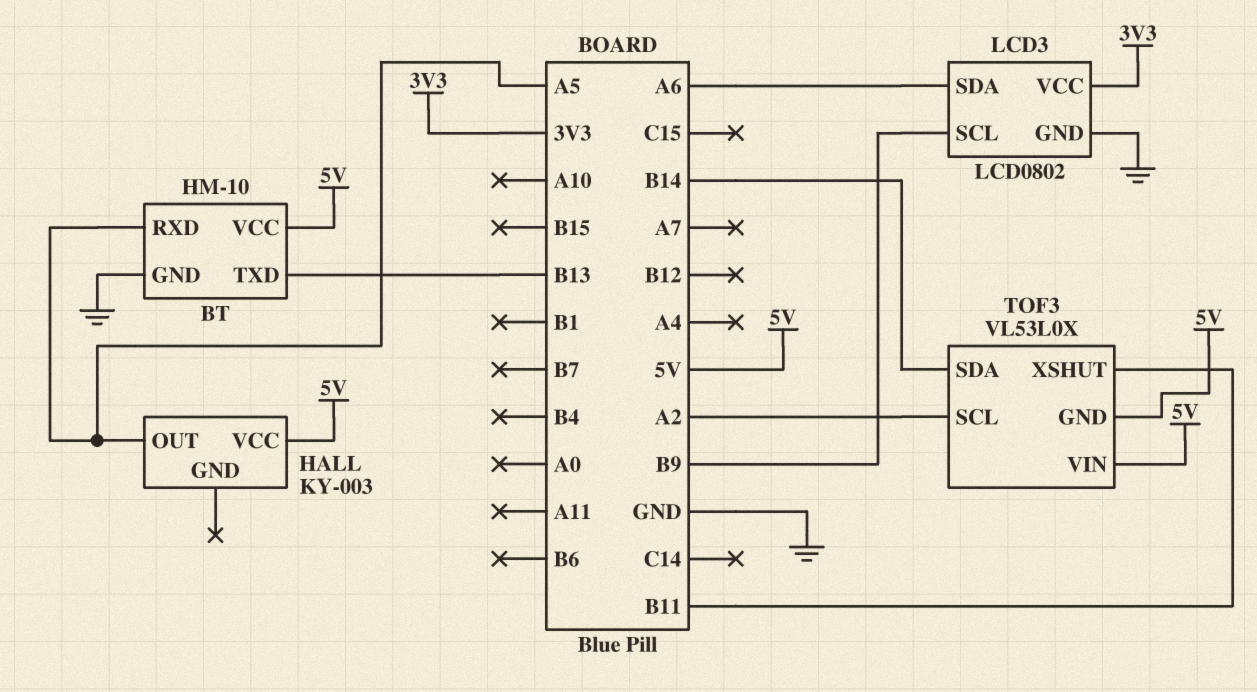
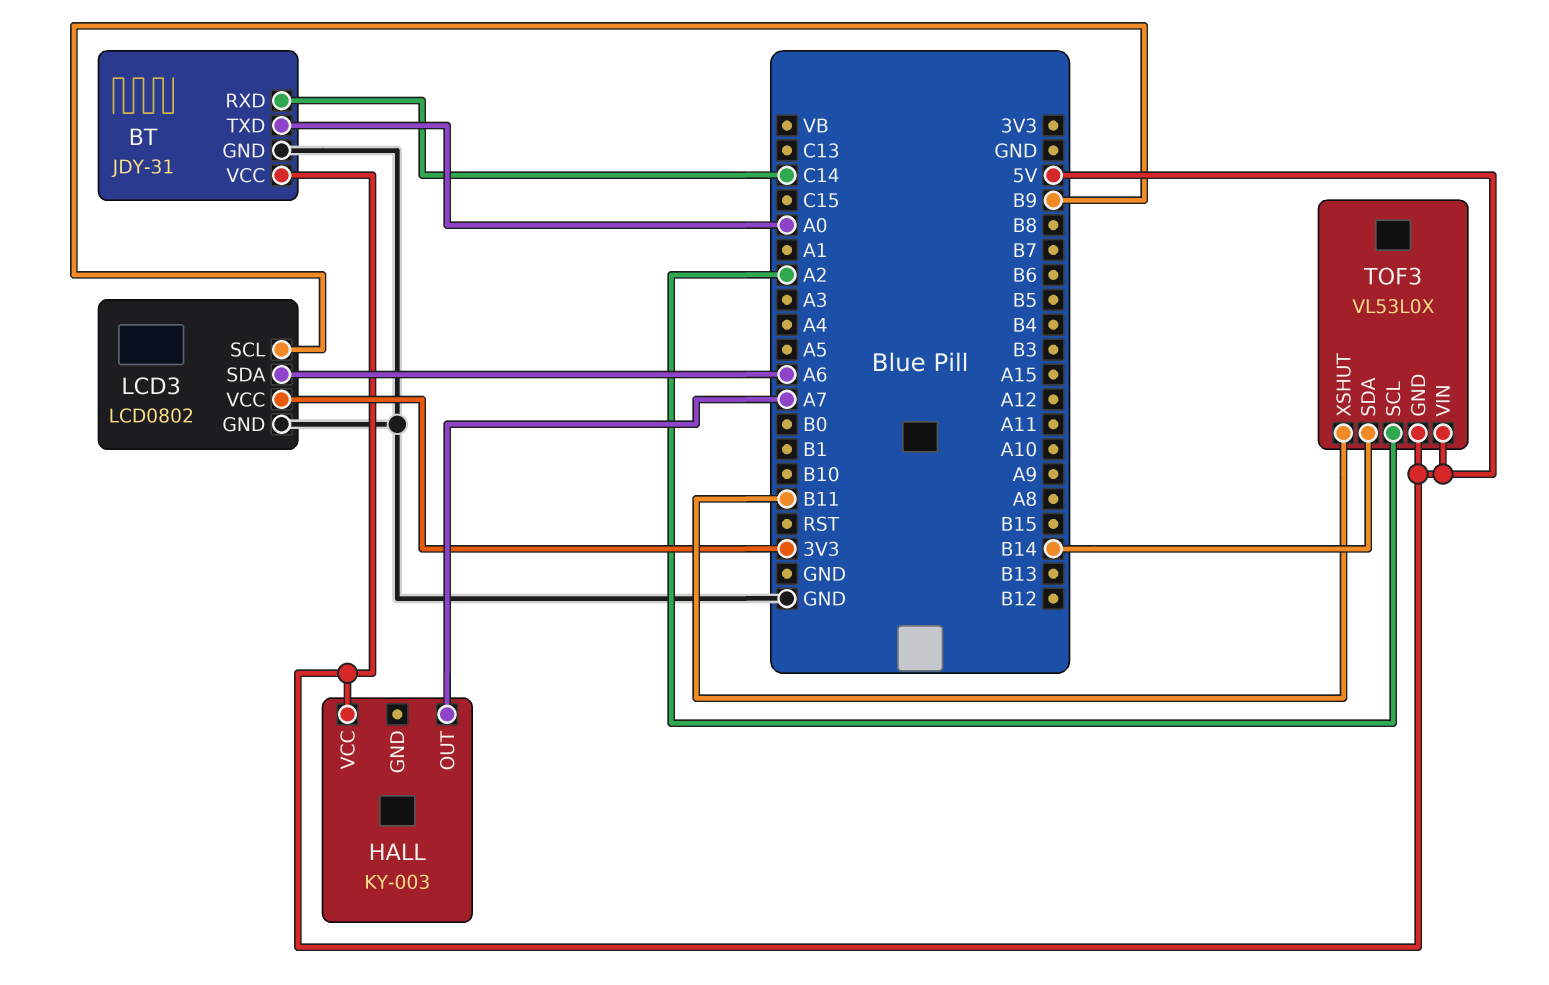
BT: HM-10 -> JDY-31
BT pin RXD: A5 -> C14
BT pin TXD: B13 -> A0
HALL pin OUT: A5 -> A7

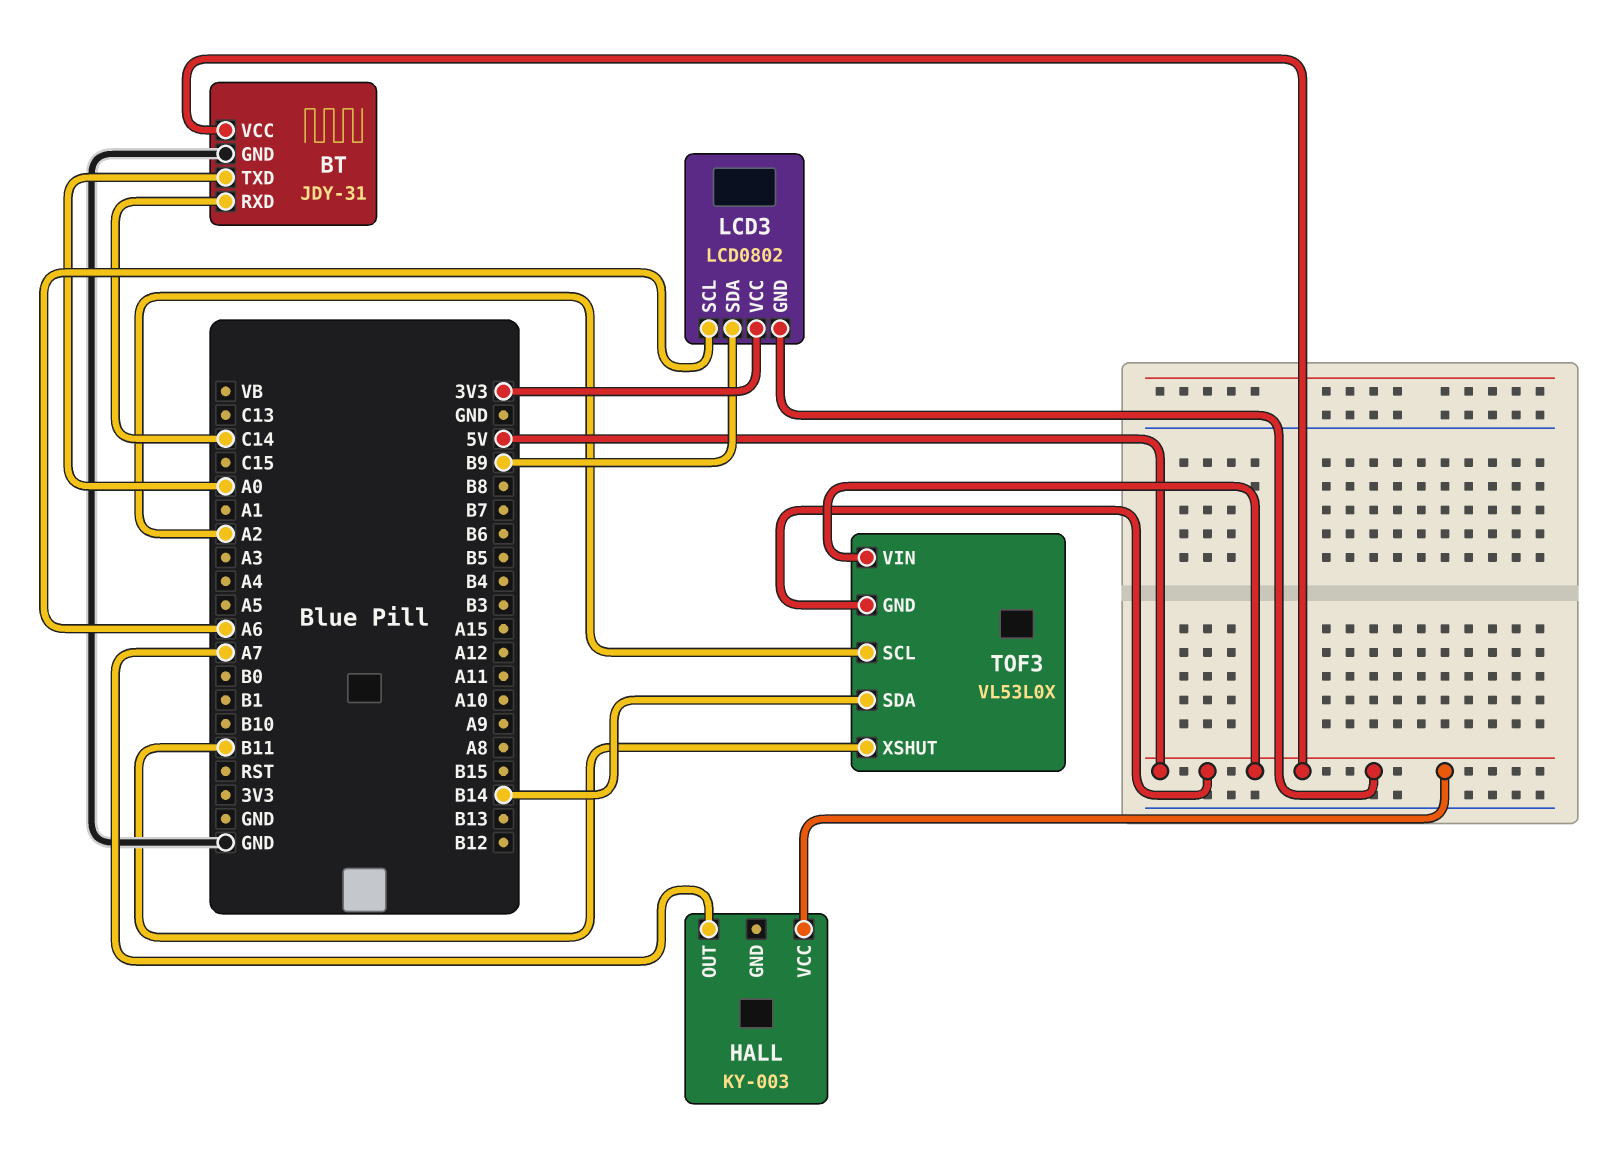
LCD3 pin GND: GND -> 5V
LCD3 pin SCL: B9 -> A6
LCD3 pin SDA: A6 -> B9

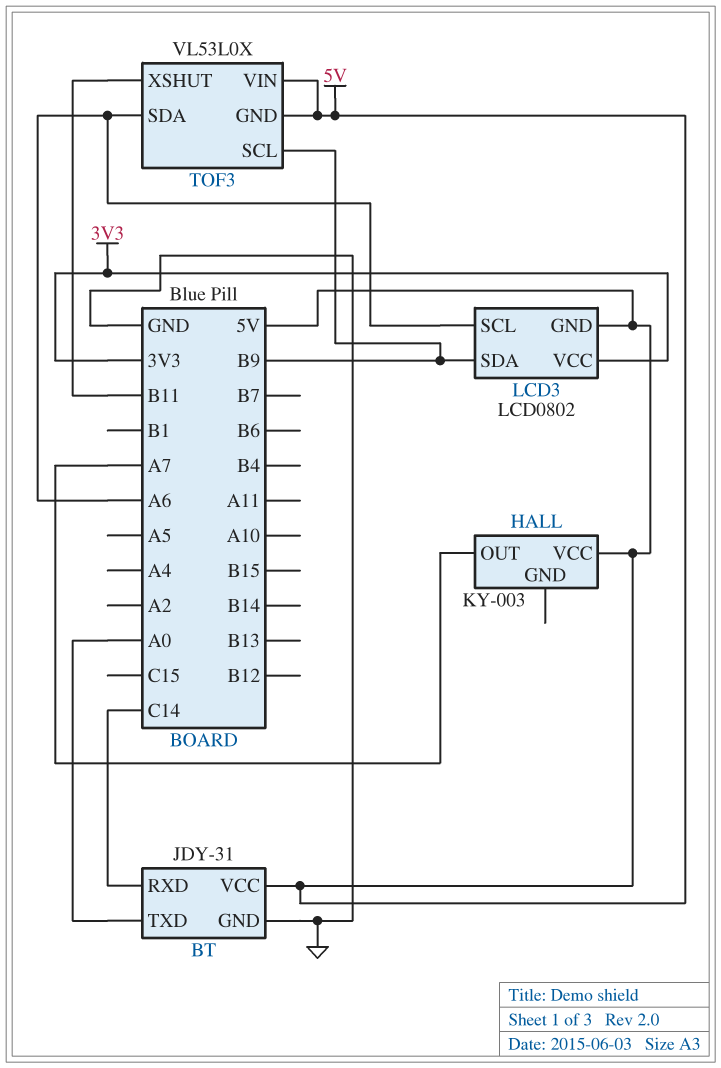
TOF3 pin SCL: A2 -> B9
TOF3 pin SDA: B14 -> A6

